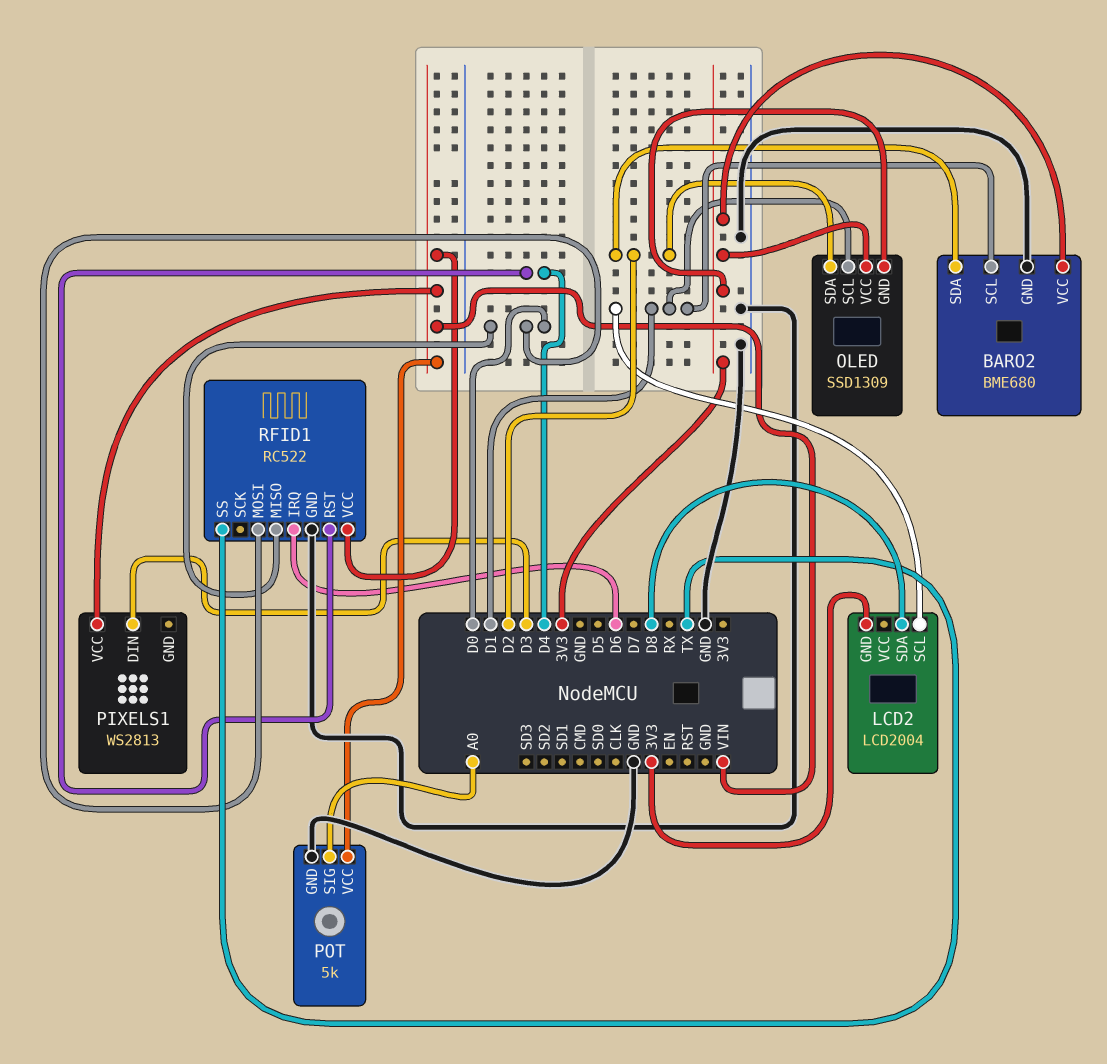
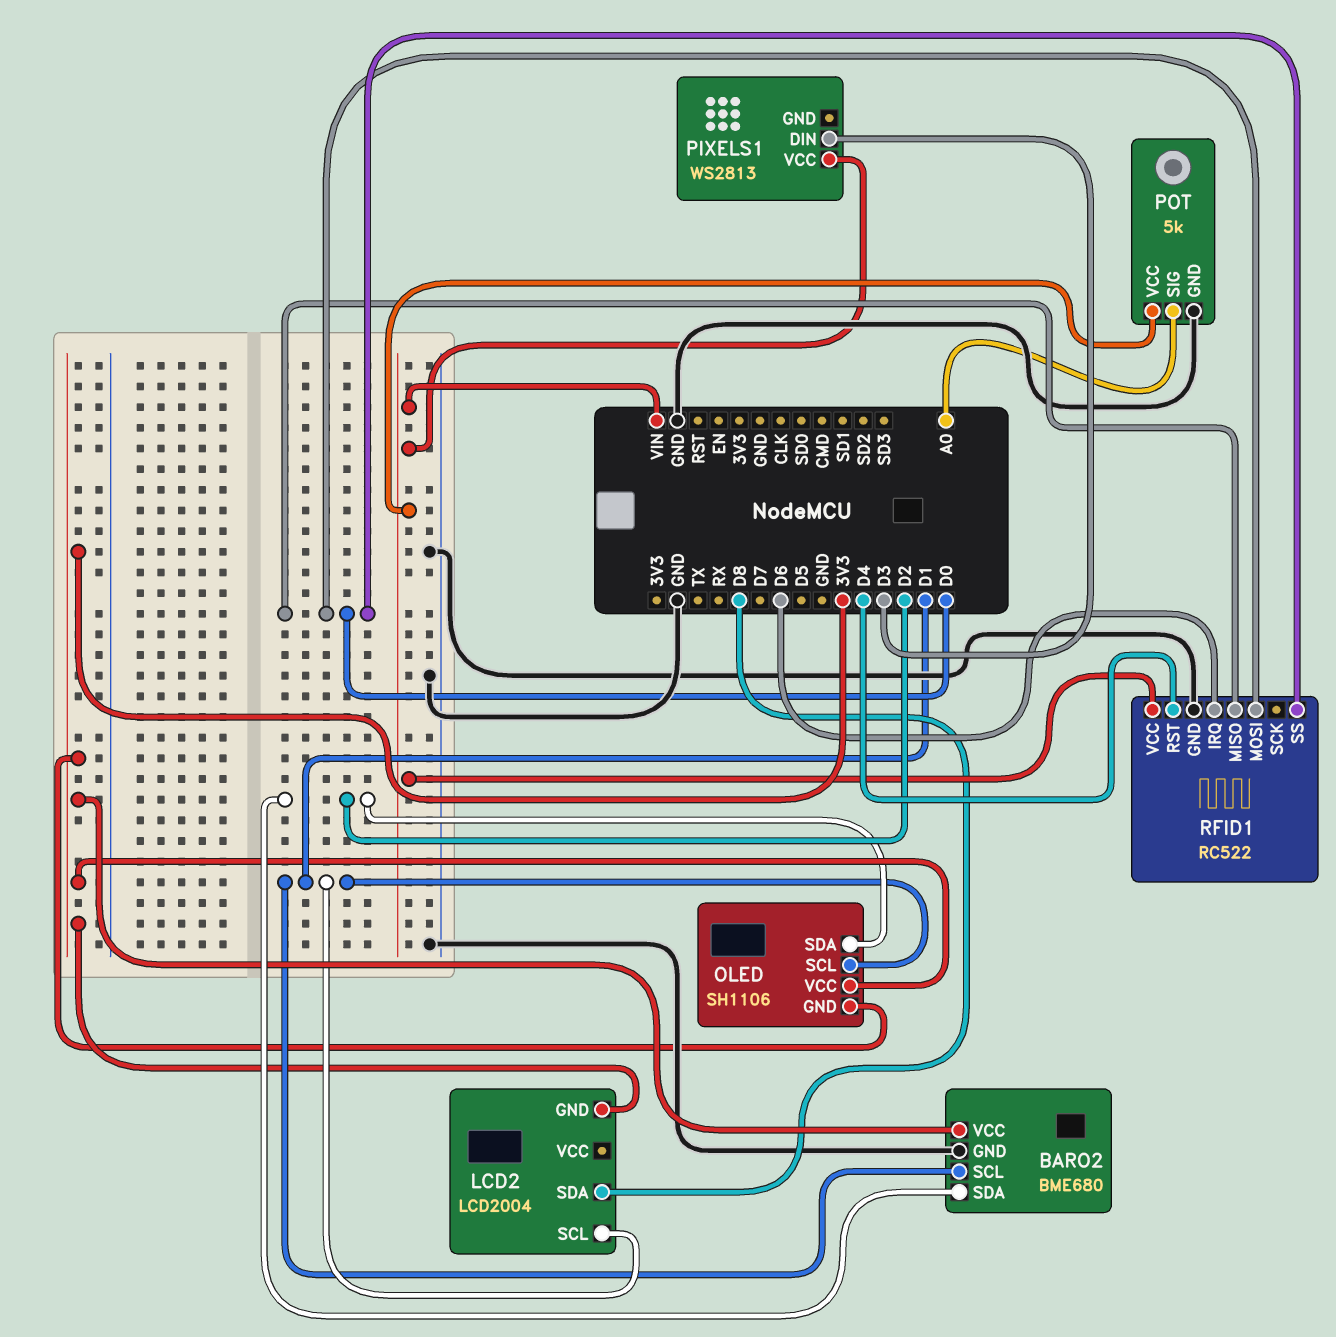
OLED: SSD1309 -> SH1106
RFID1 pin SS: TX -> D0

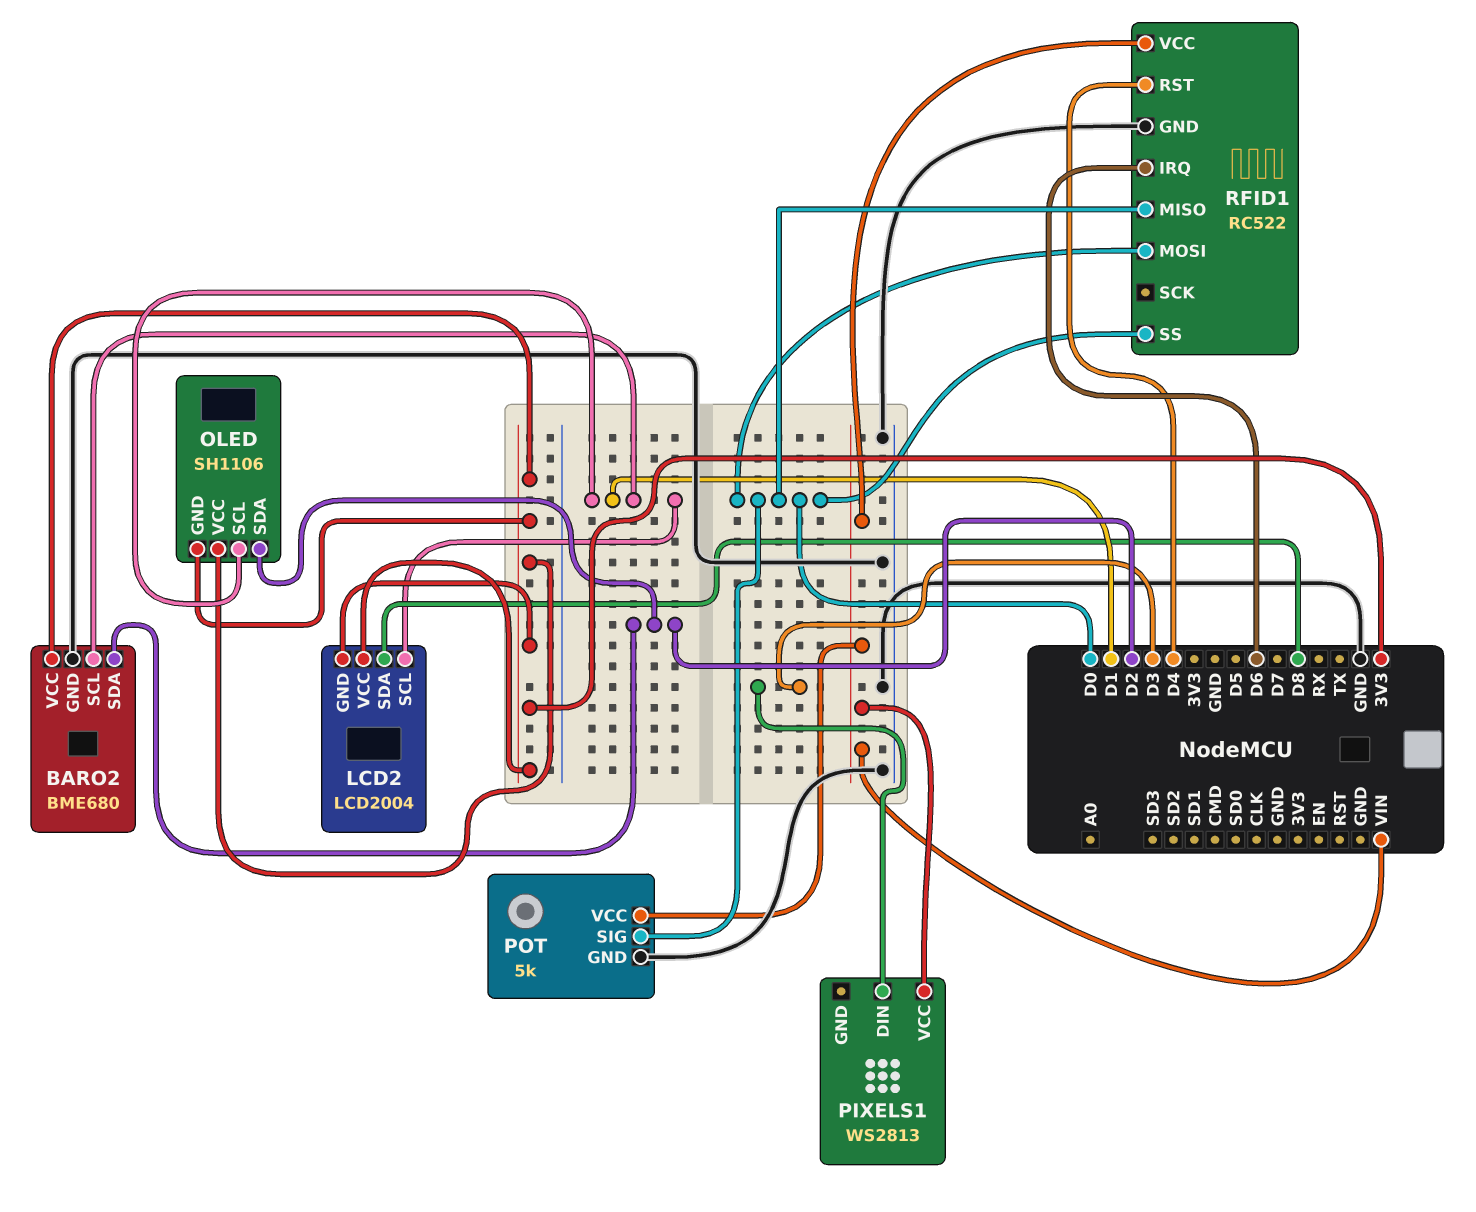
LCD2 pin VCC: none -> 3V3
POT pin SIG: A0 -> D0

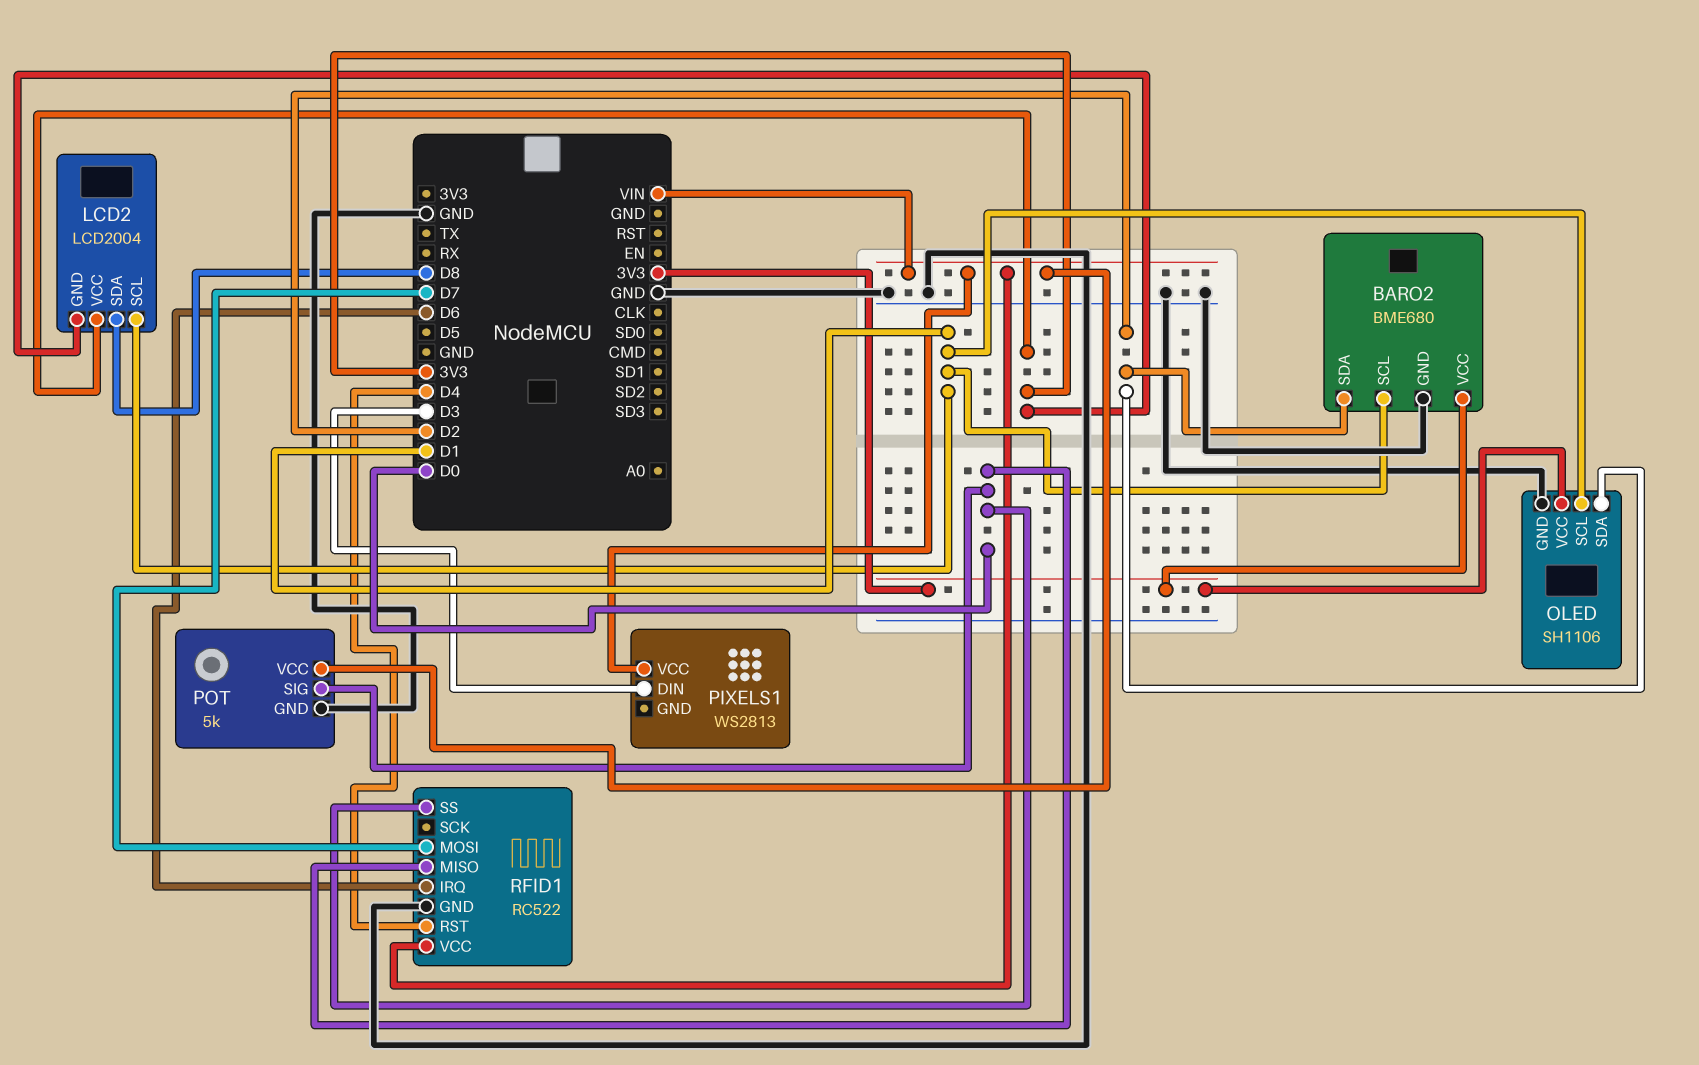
OLED pin GND: 3V3 -> GND
RFID1 pin MOSI: D0 -> D7

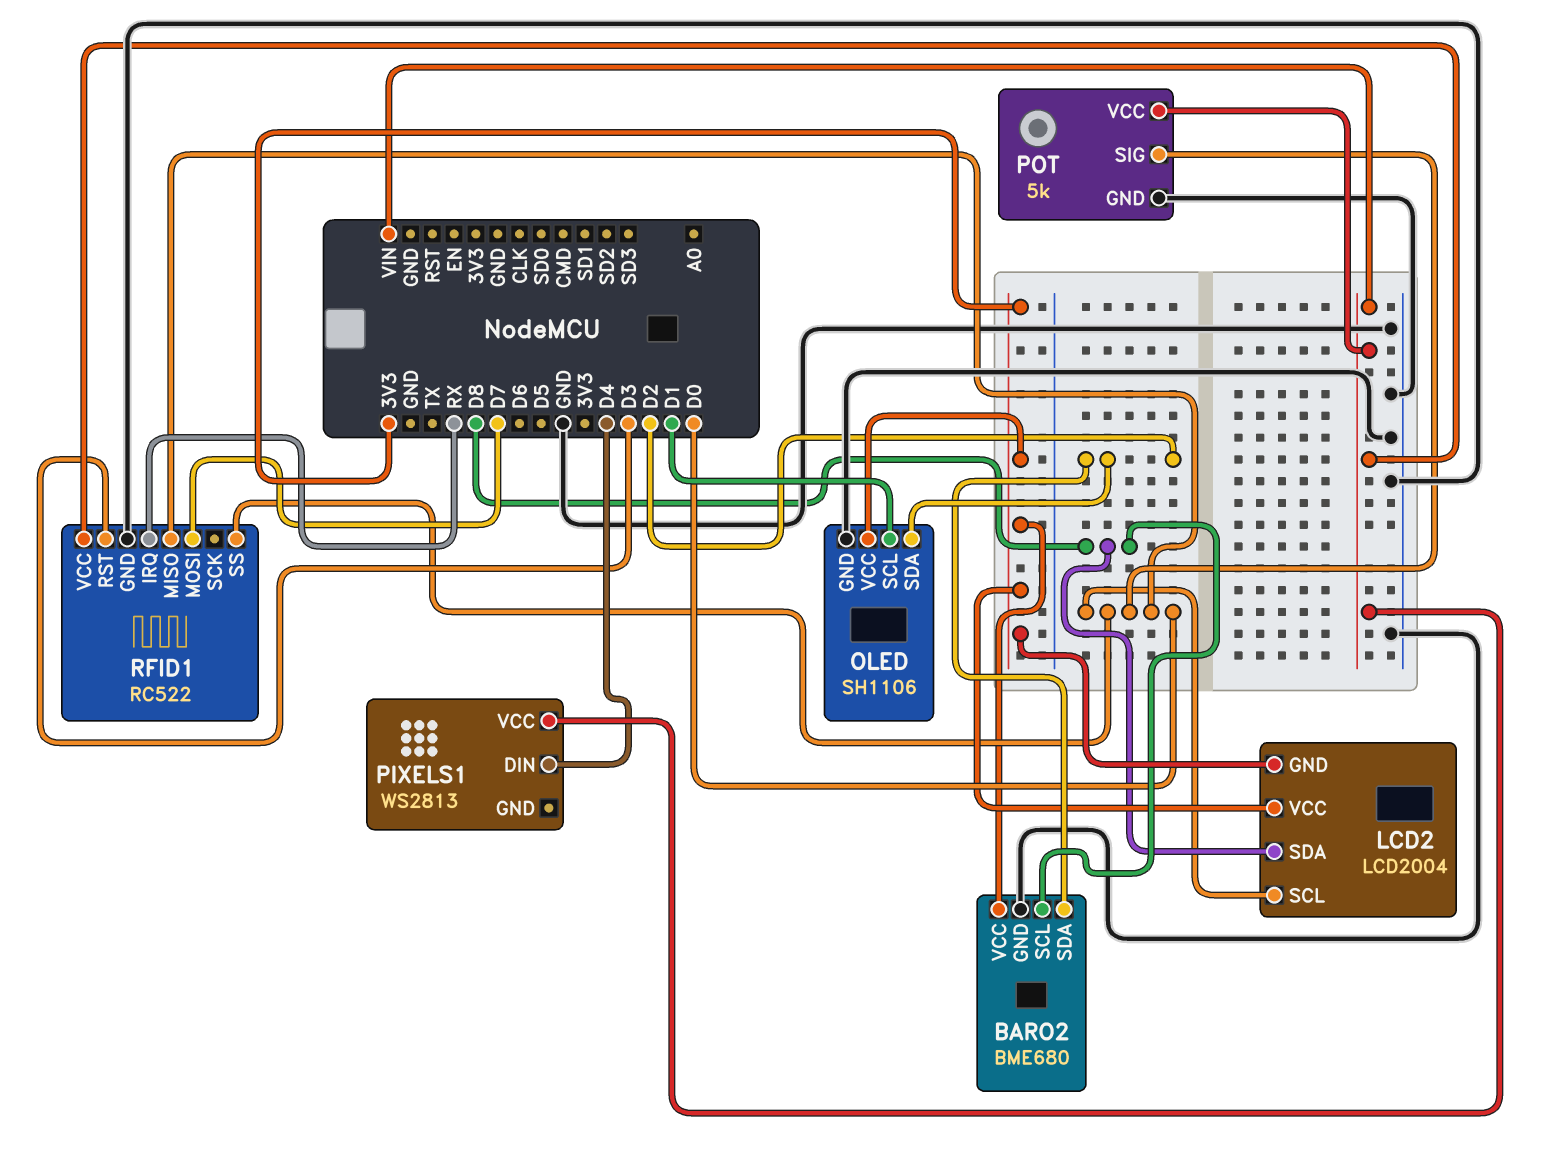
BARO2 pin SCL: D1 -> D8
LCD2 pin SCL: D1 -> D0
PIXELS1 pin DIN: D3 -> D4
RFID1 pin IRQ: D6 -> RX
RFID1 pin RST: D4 -> D3

